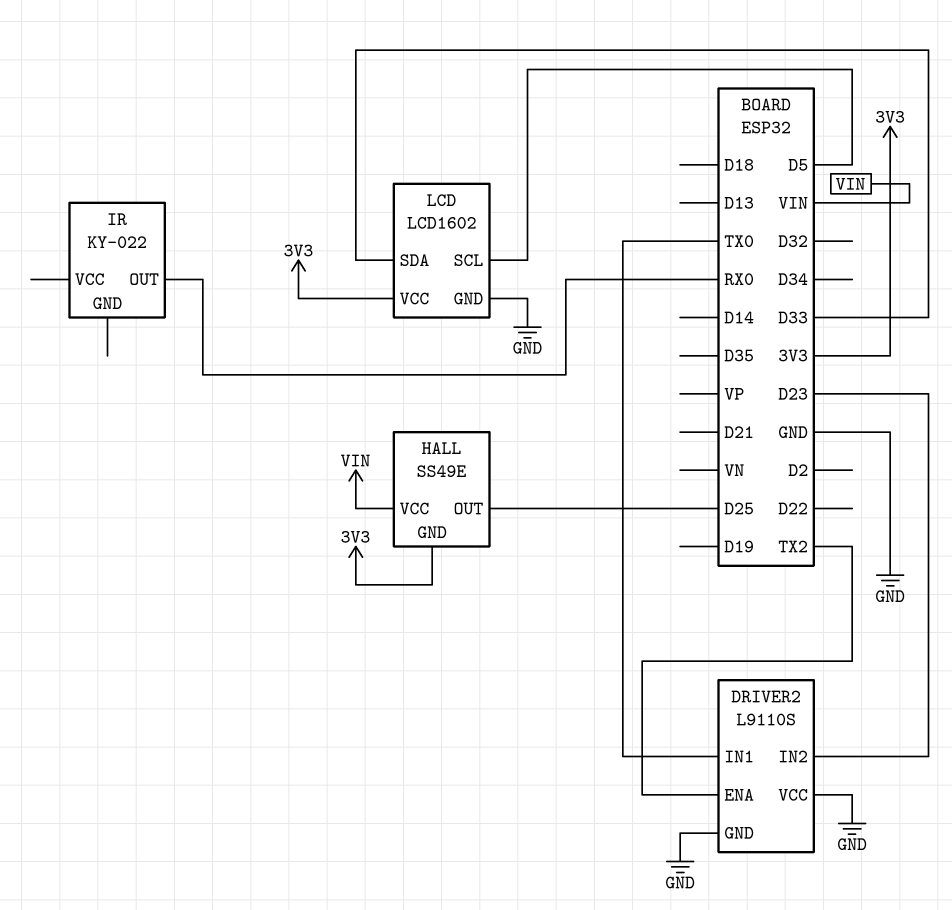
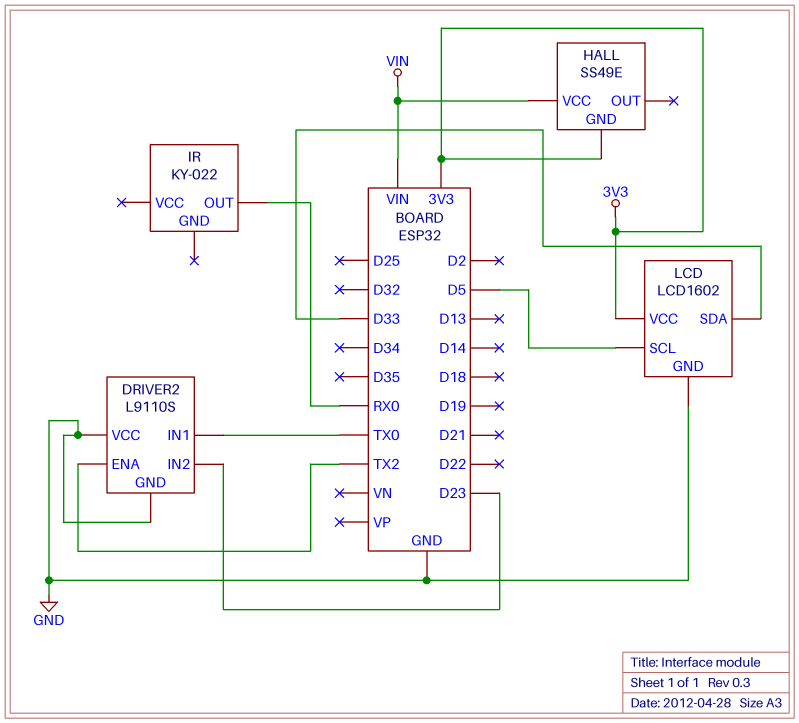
HALL pin OUT: D25 -> none

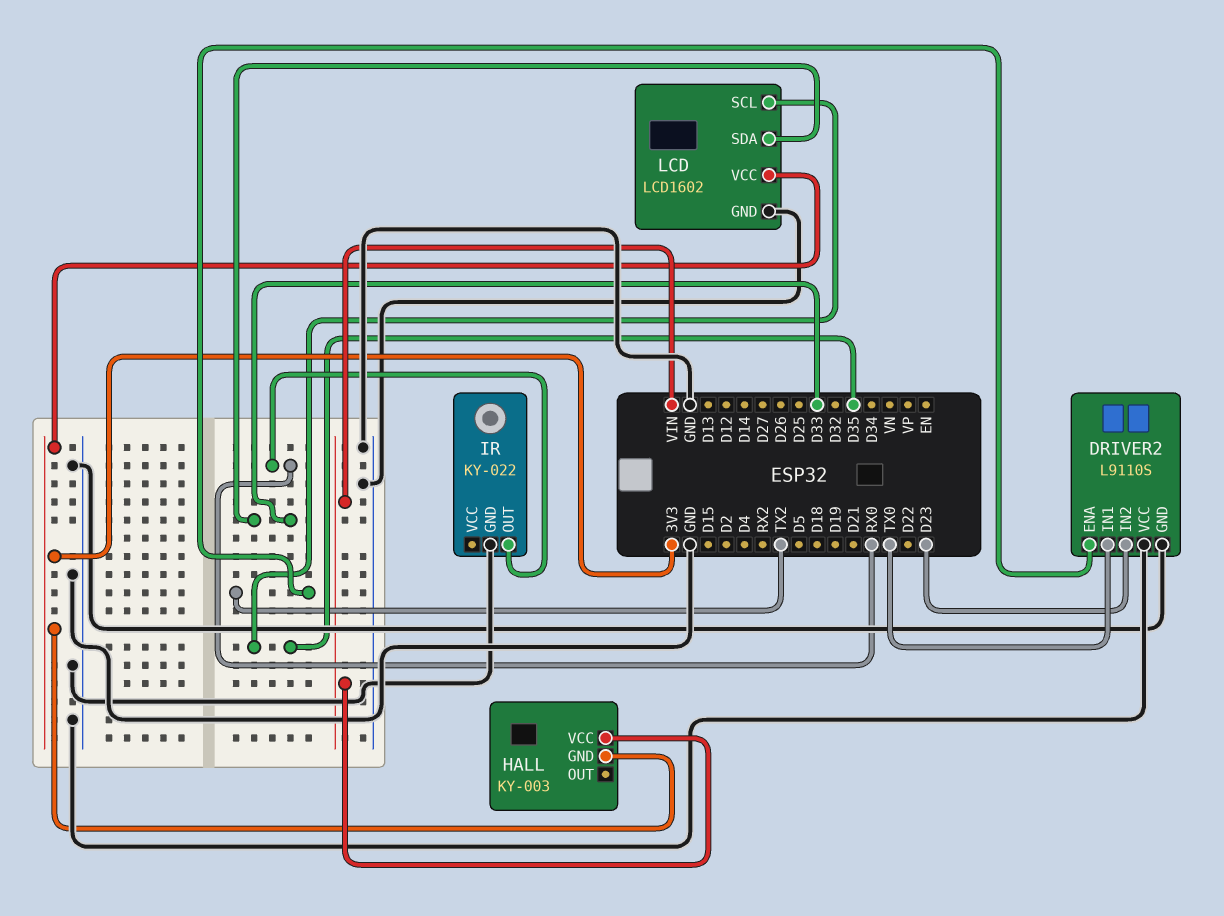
HALL: SS49E -> KY-003
IR pin GND: none -> GND
LCD pin SCL: D5 -> D35

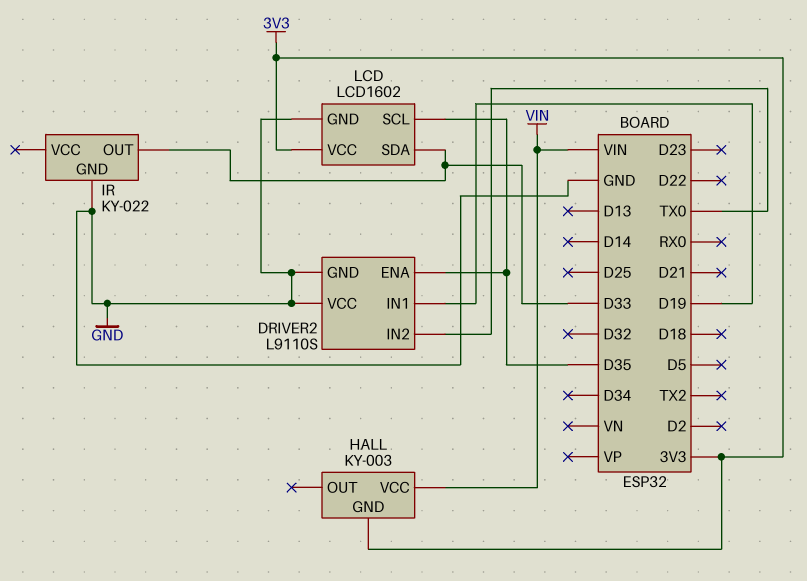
DRIVER2 pin ENA: TX2 -> D35
DRIVER2 pin IN1: TX0 -> D19
DRIVER2 pin IN2: D23 -> TX0
IR pin OUT: RX0 -> D33

